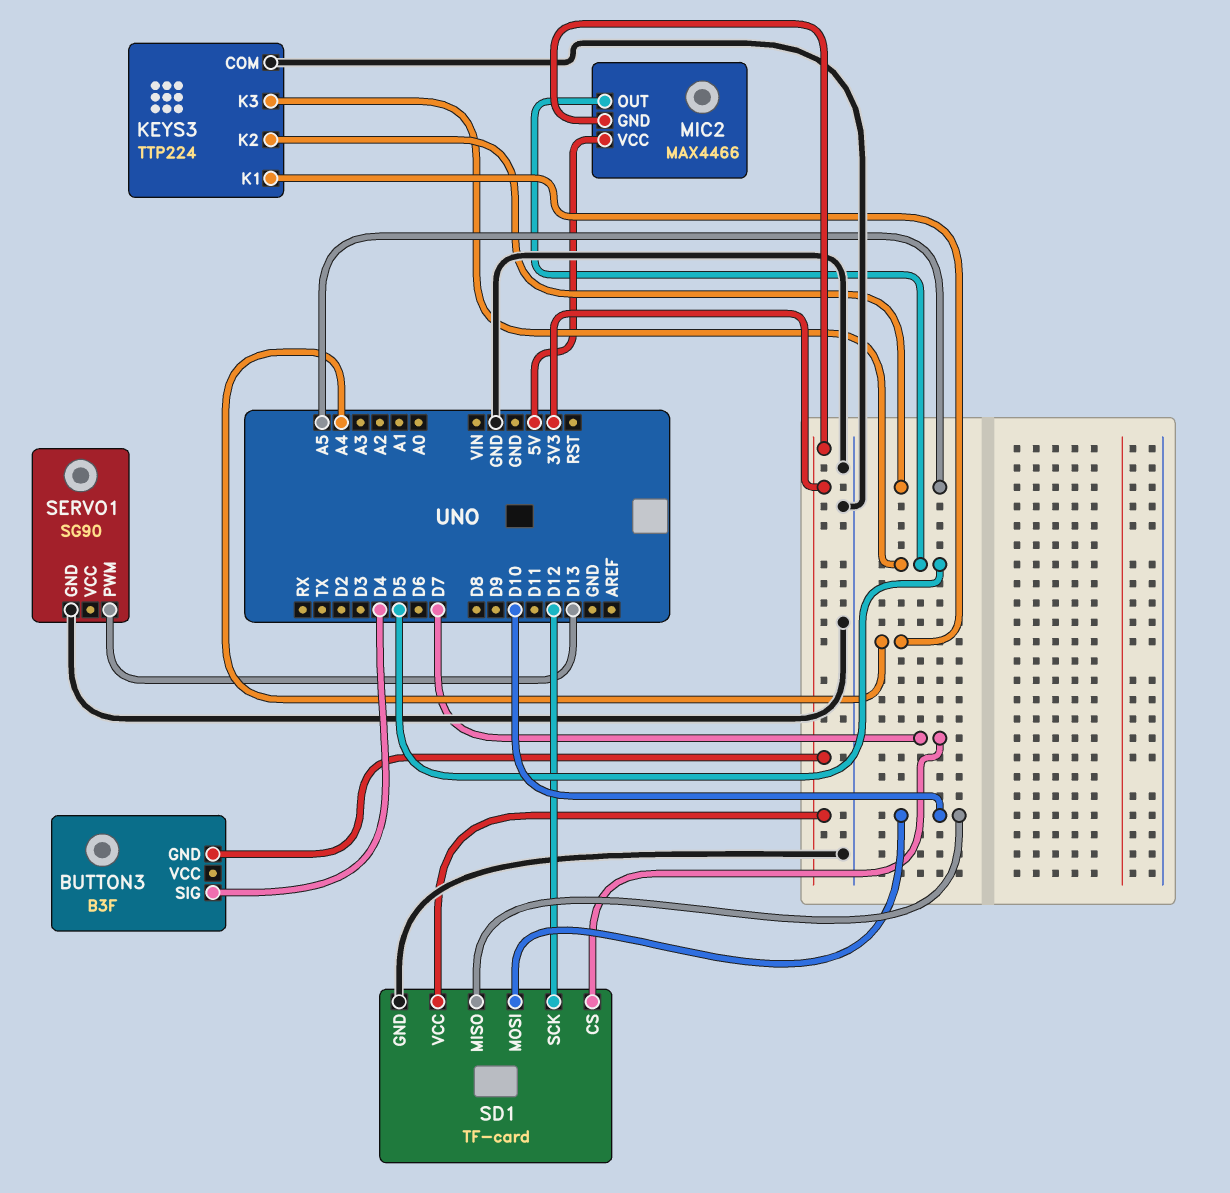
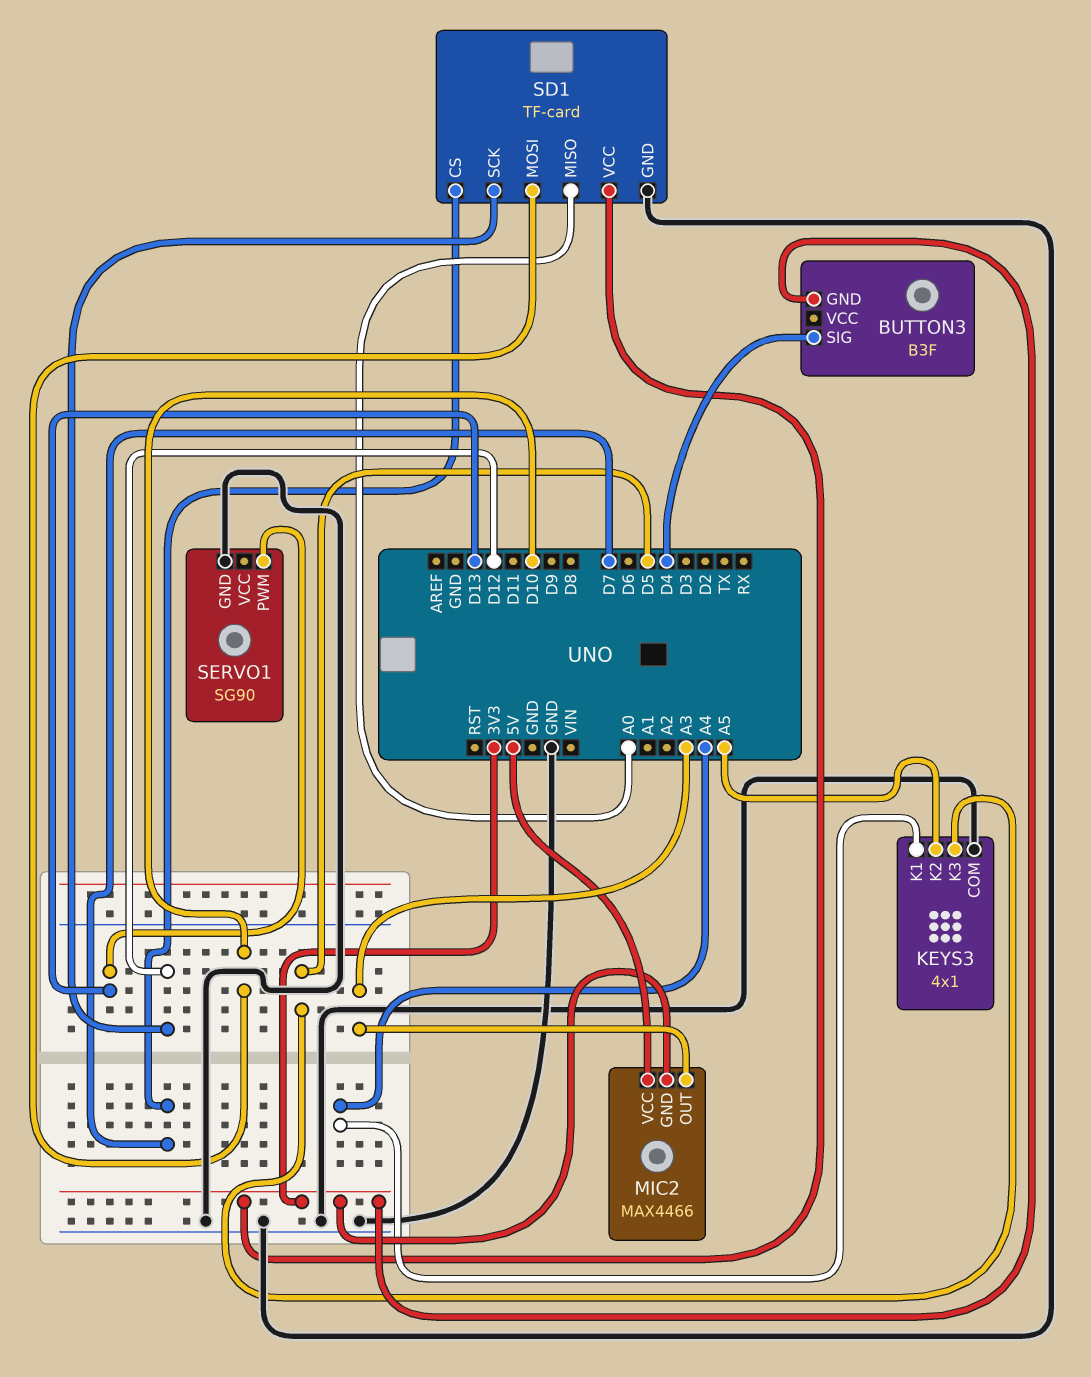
KEYS3: TTP224 -> 4x1
MIC2 pin OUT: D5 -> A3
SD1 pin MISO: D10 -> A0

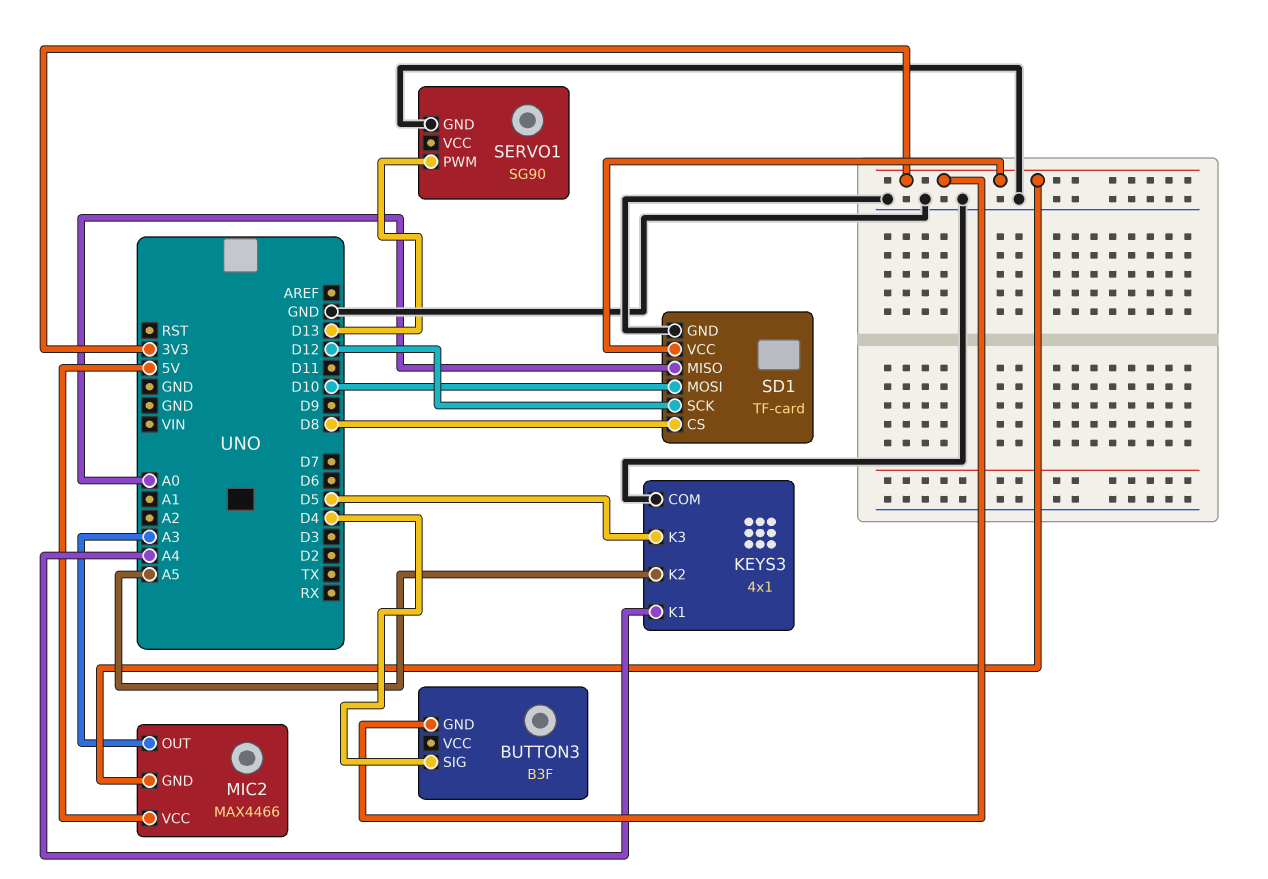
SD1 pin CS: D7 -> D8

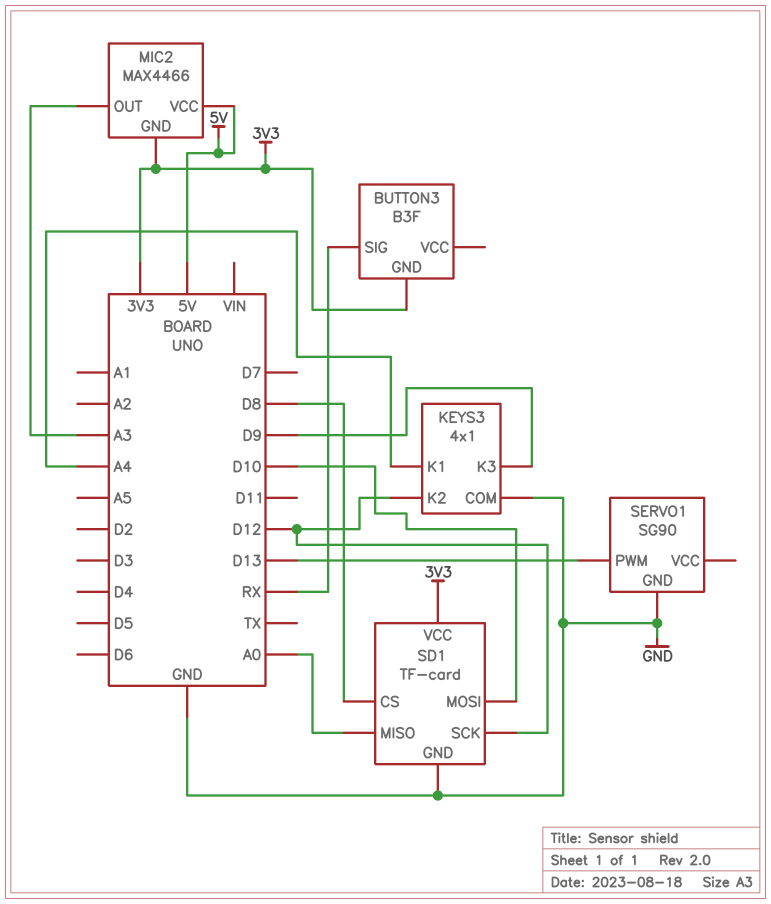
BUTTON3 pin SIG: D4 -> RX
KEYS3 pin K2: A5 -> D12
KEYS3 pin K3: D5 -> D9

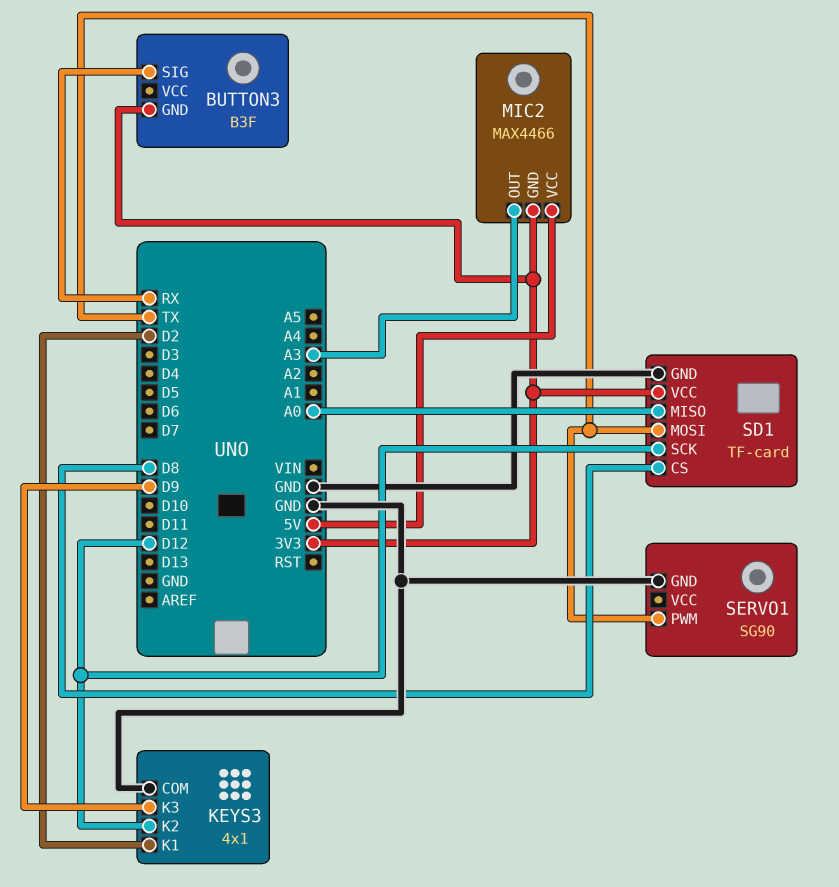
KEYS3 pin K1: A4 -> D2
SD1 pin MOSI: D10 -> TX
SERVO1 pin PWM: D13 -> TX

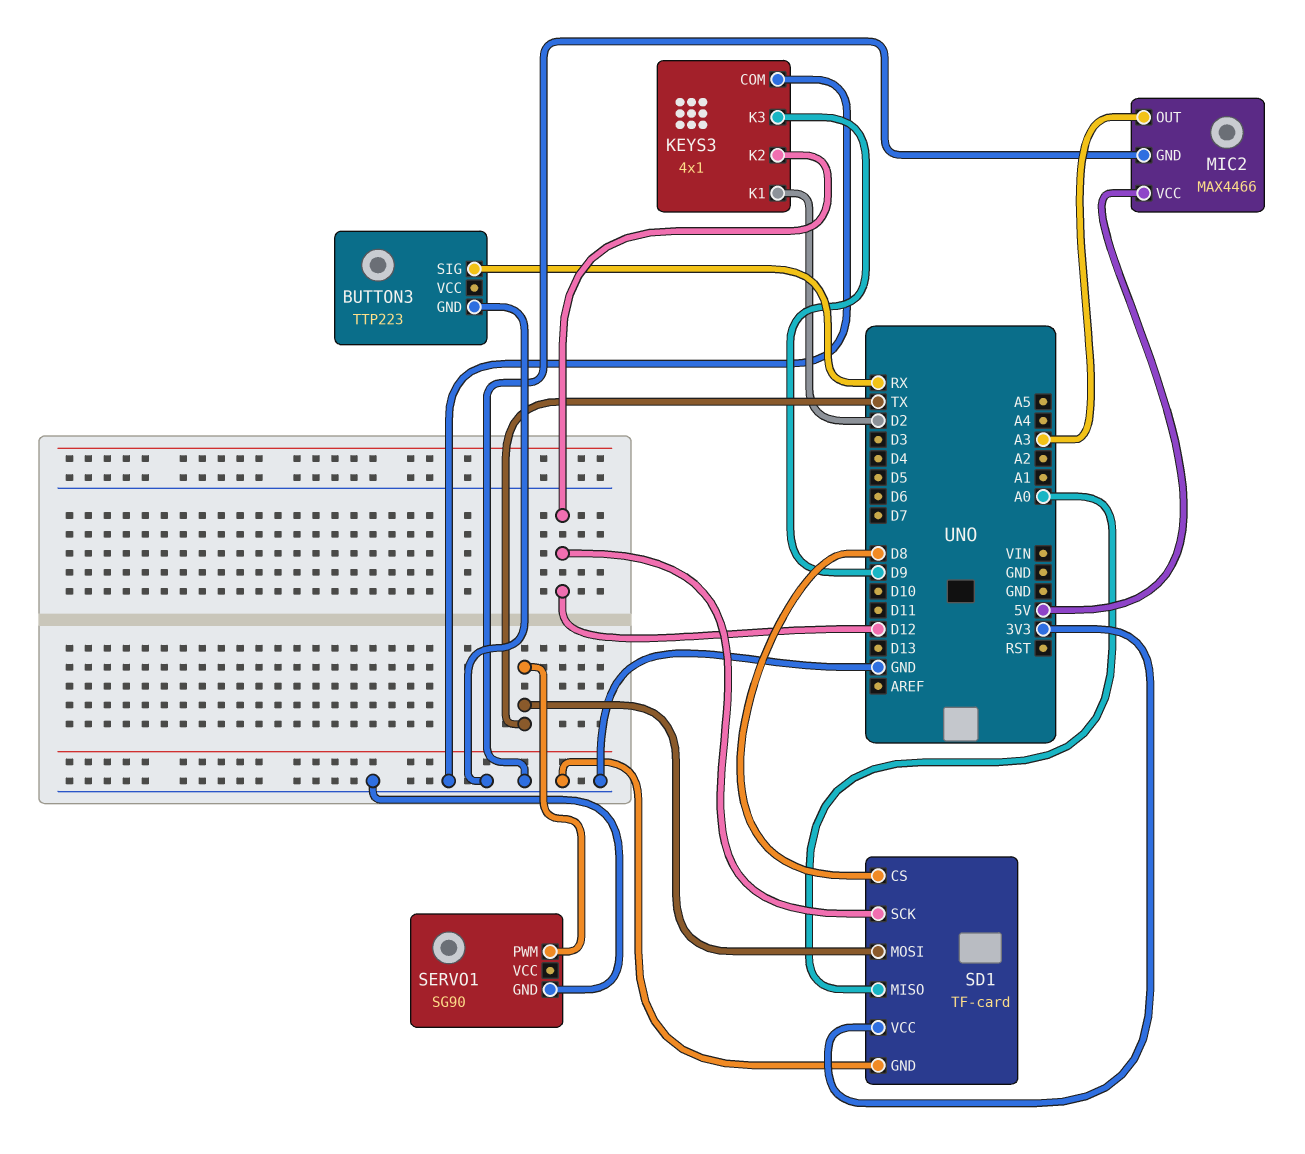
BUTTON3: B3F -> TTP223
BUTTON3 pin GND: 3V3 -> GND
MIC2 pin GND: 3V3 -> GND

